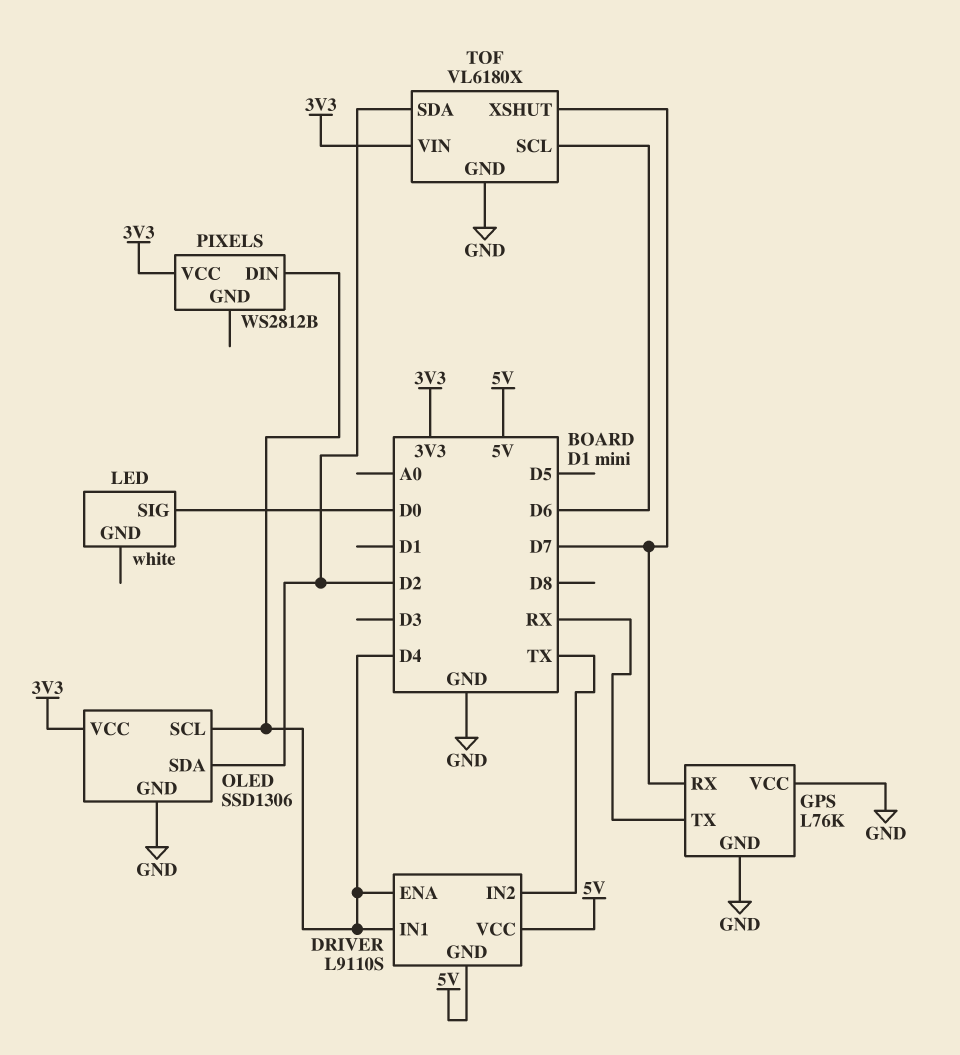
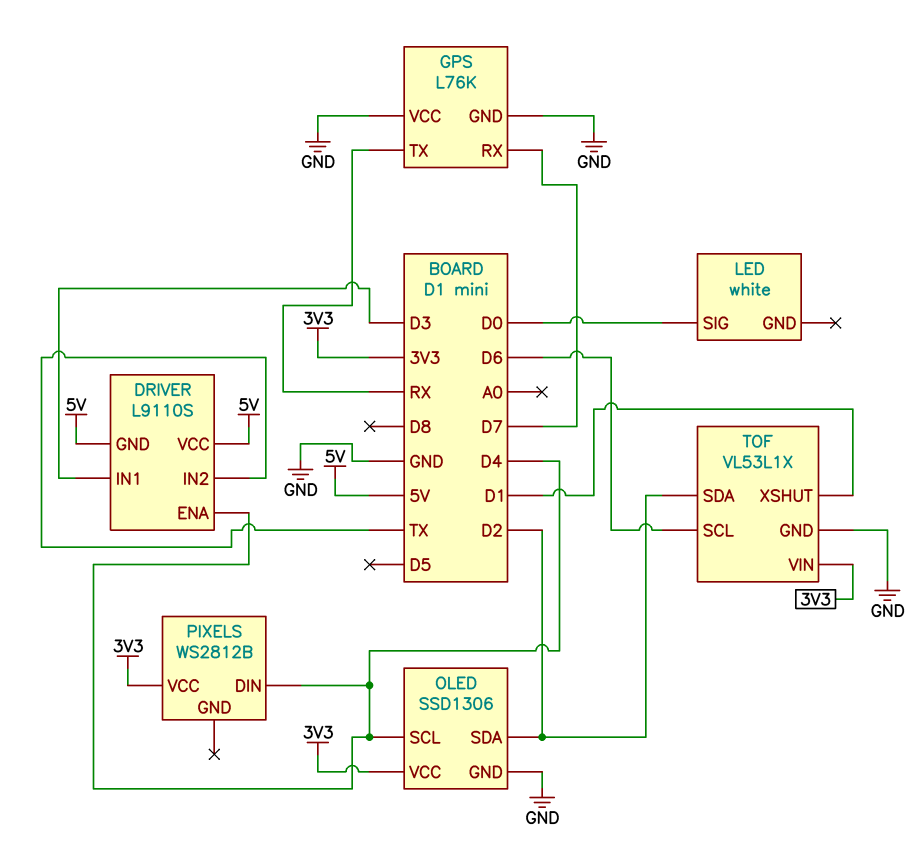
DRIVER pin IN1: D4 -> D3
TOF: VL6180X -> VL53L1X
TOF pin XSHUT: D7 -> D1

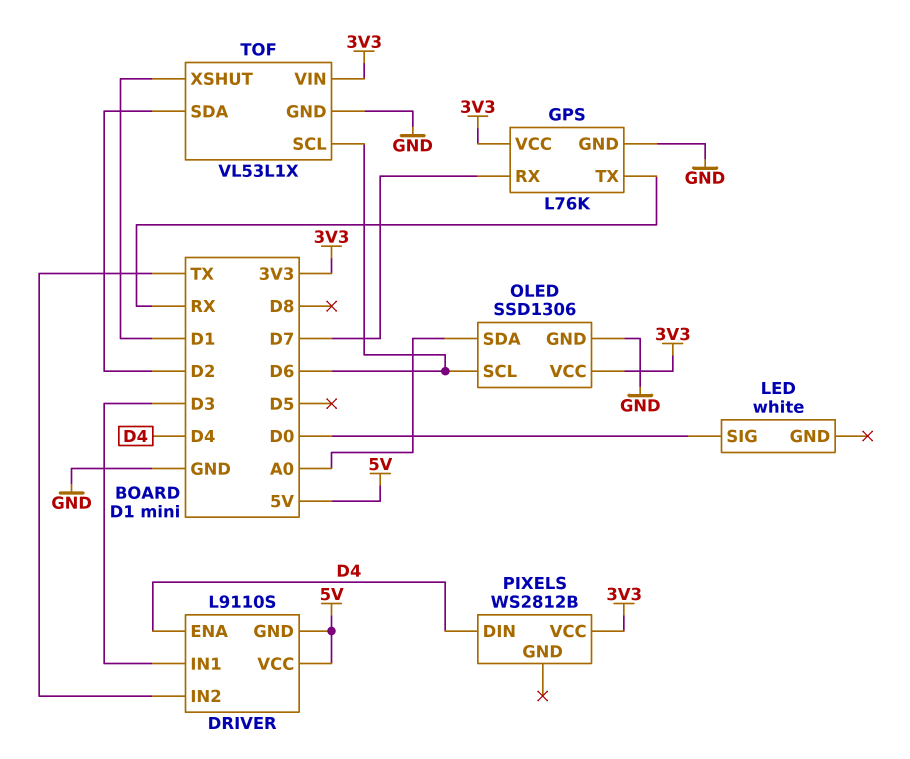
GPS pin VCC: GND -> 3V3
OLED pin SCL: D4 -> D6
OLED pin SDA: D2 -> A0

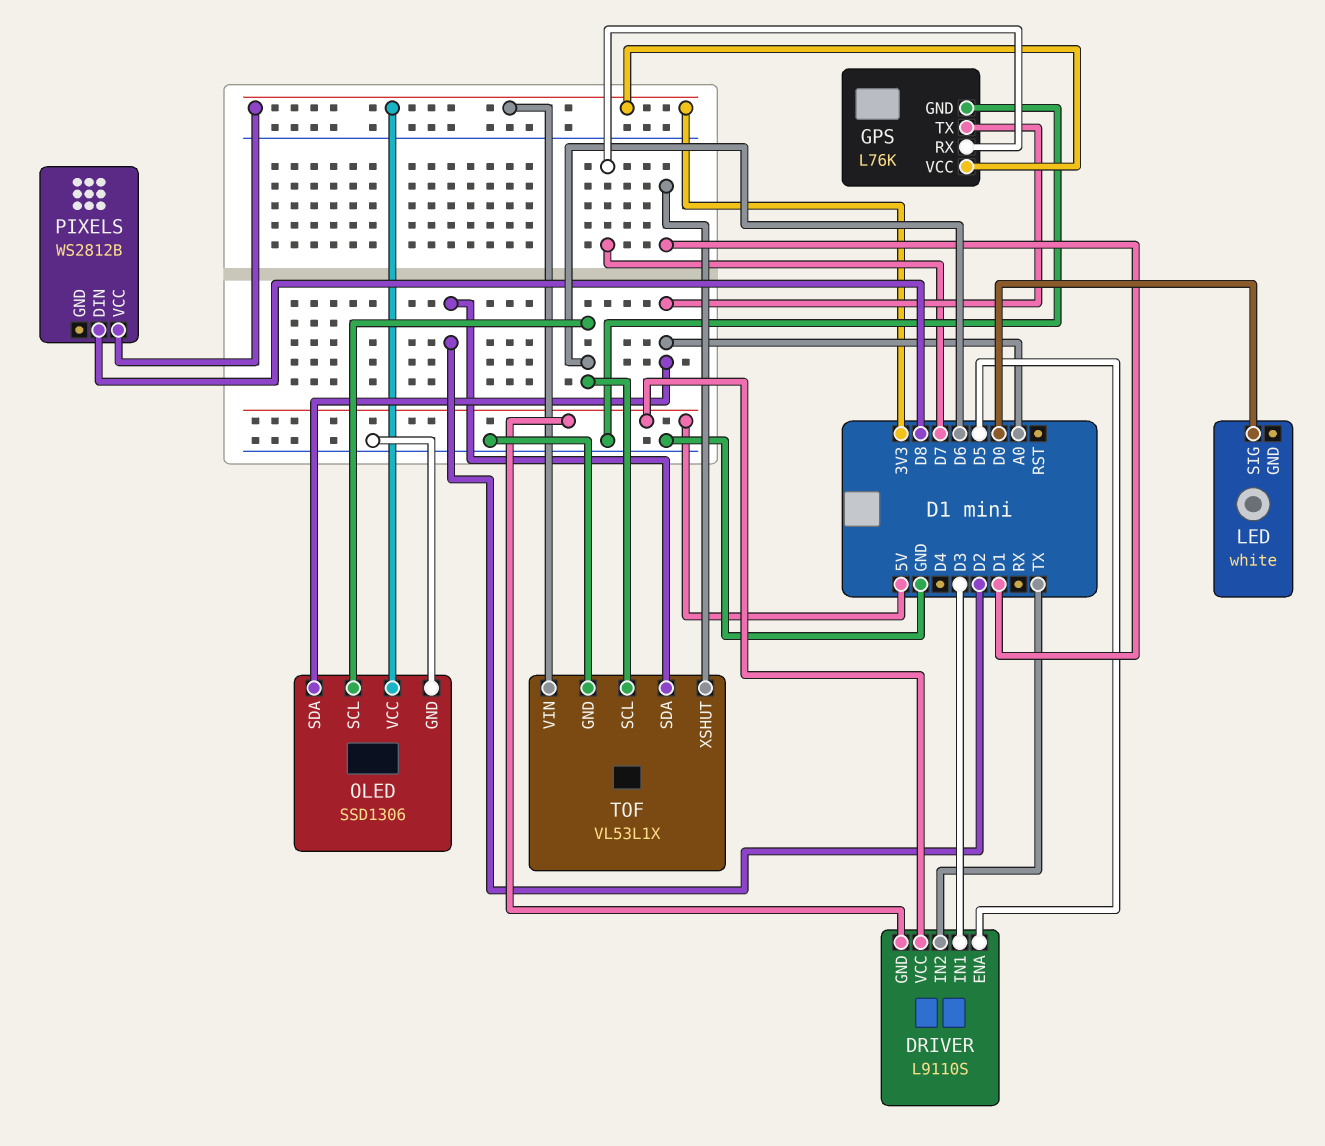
DRIVER pin ENA: D4 -> D5
GPS pin TX: RX -> A0
PIXELS pin DIN: D4 -> D8

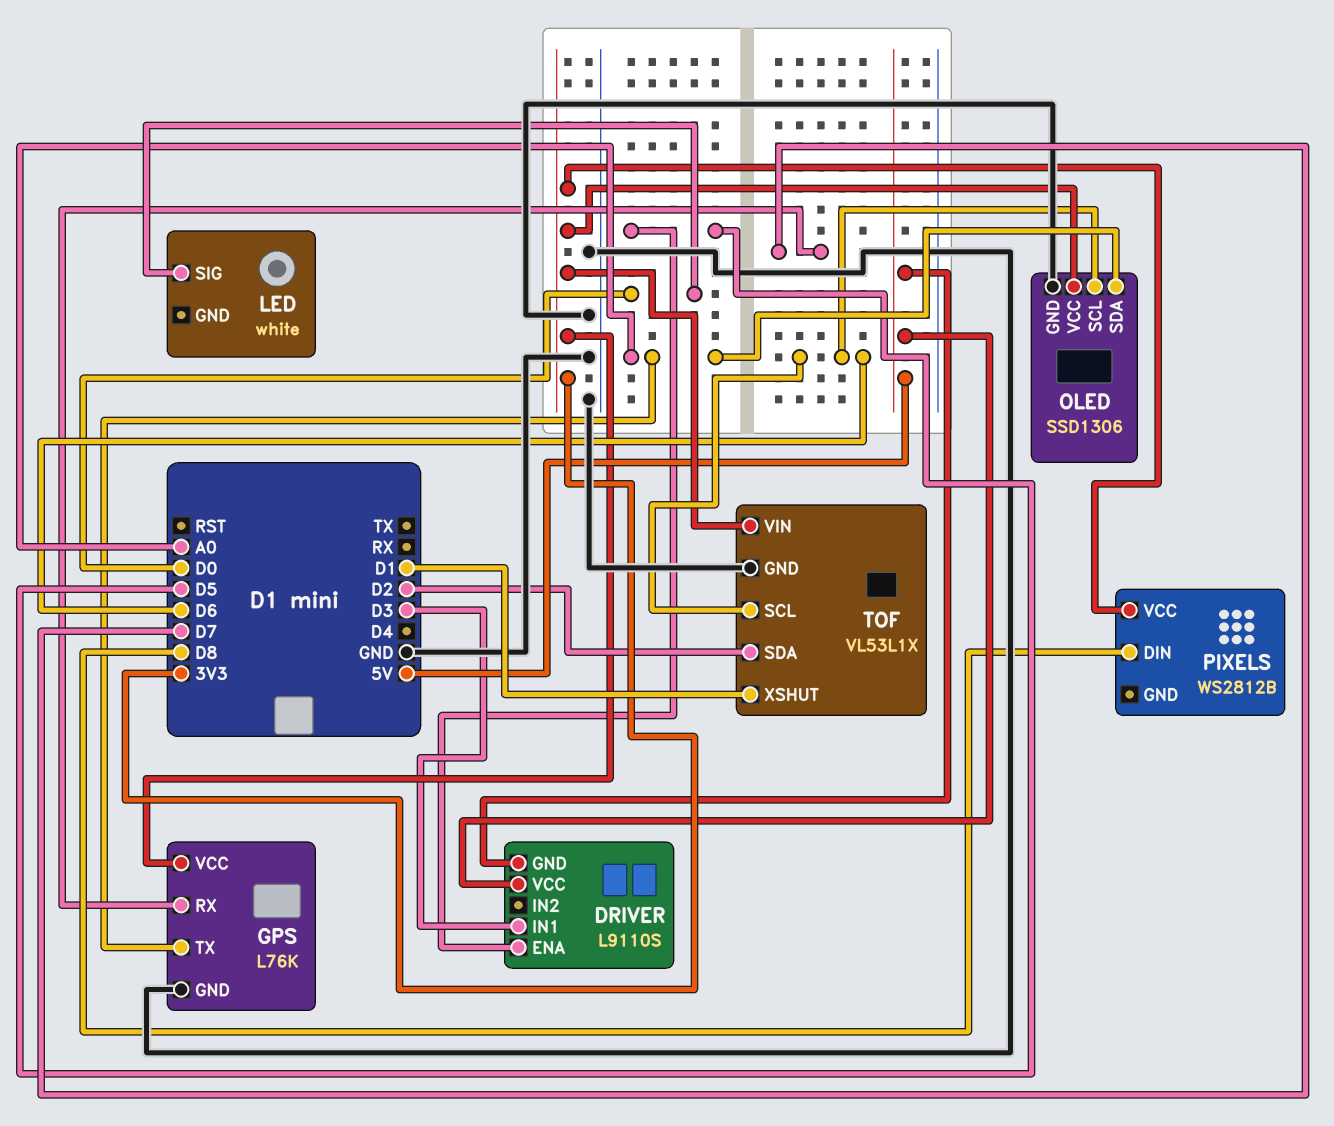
DRIVER pin IN2: TX -> none

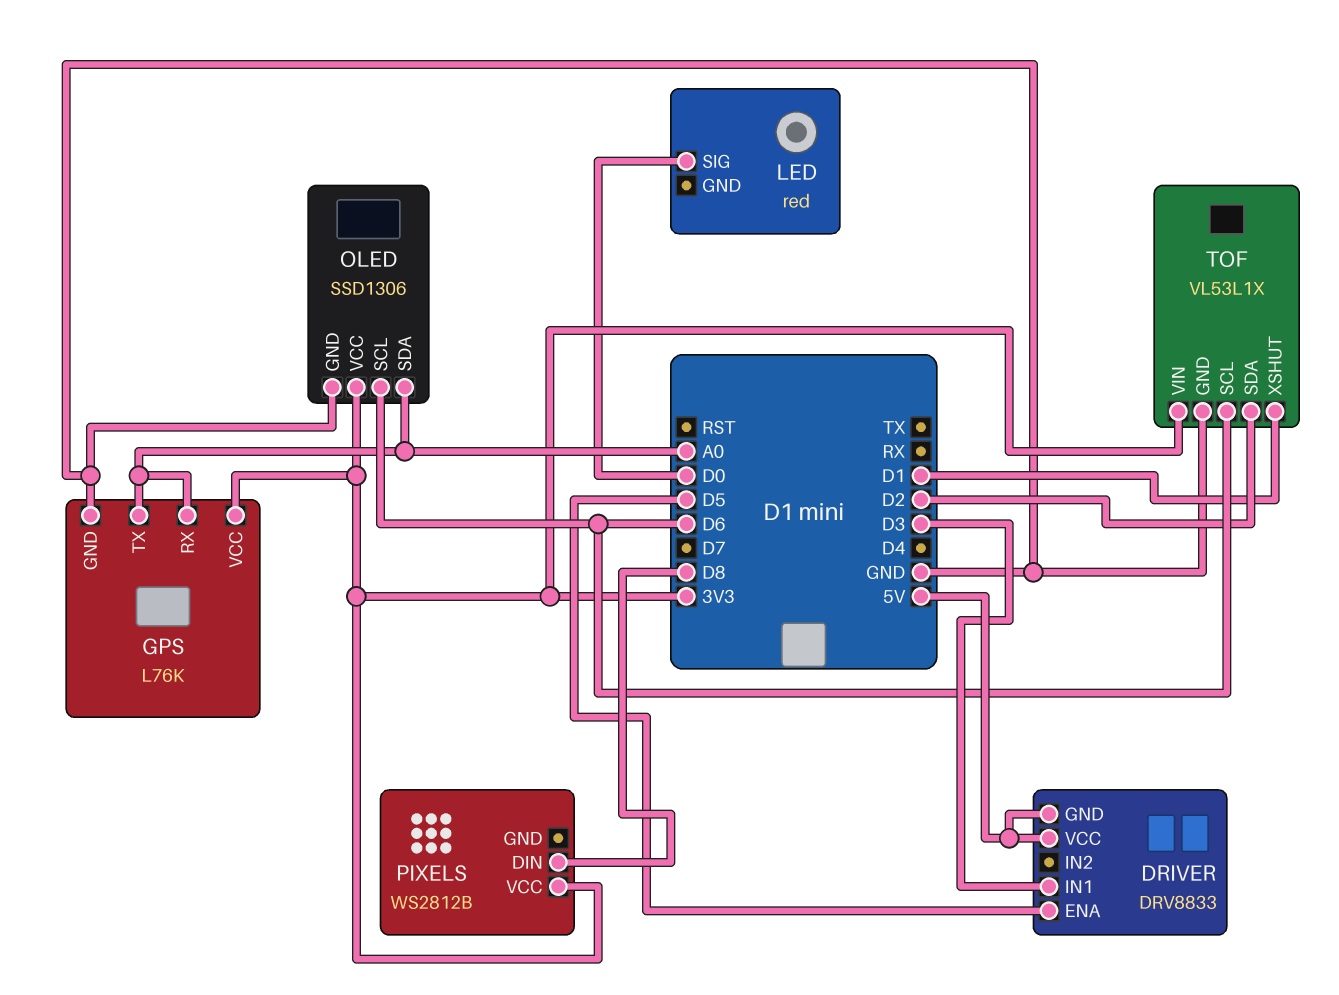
DRIVER: L9110S -> DRV8833
GPS pin RX: D7 -> A0
LED: white -> red

